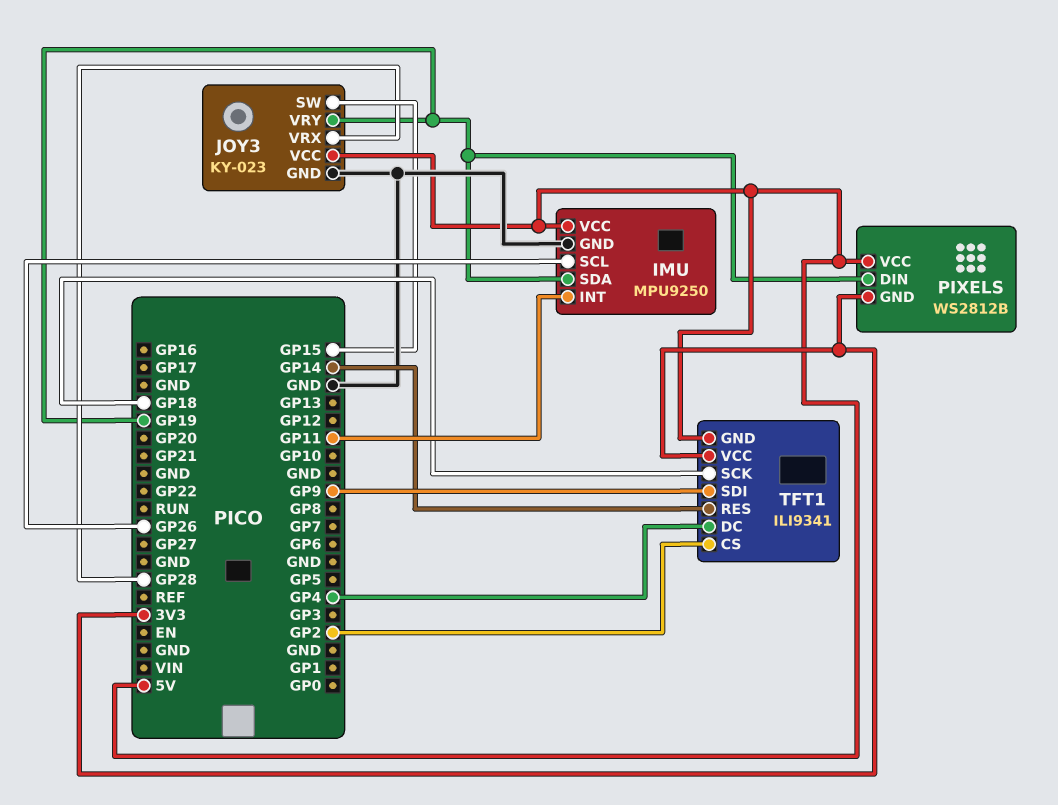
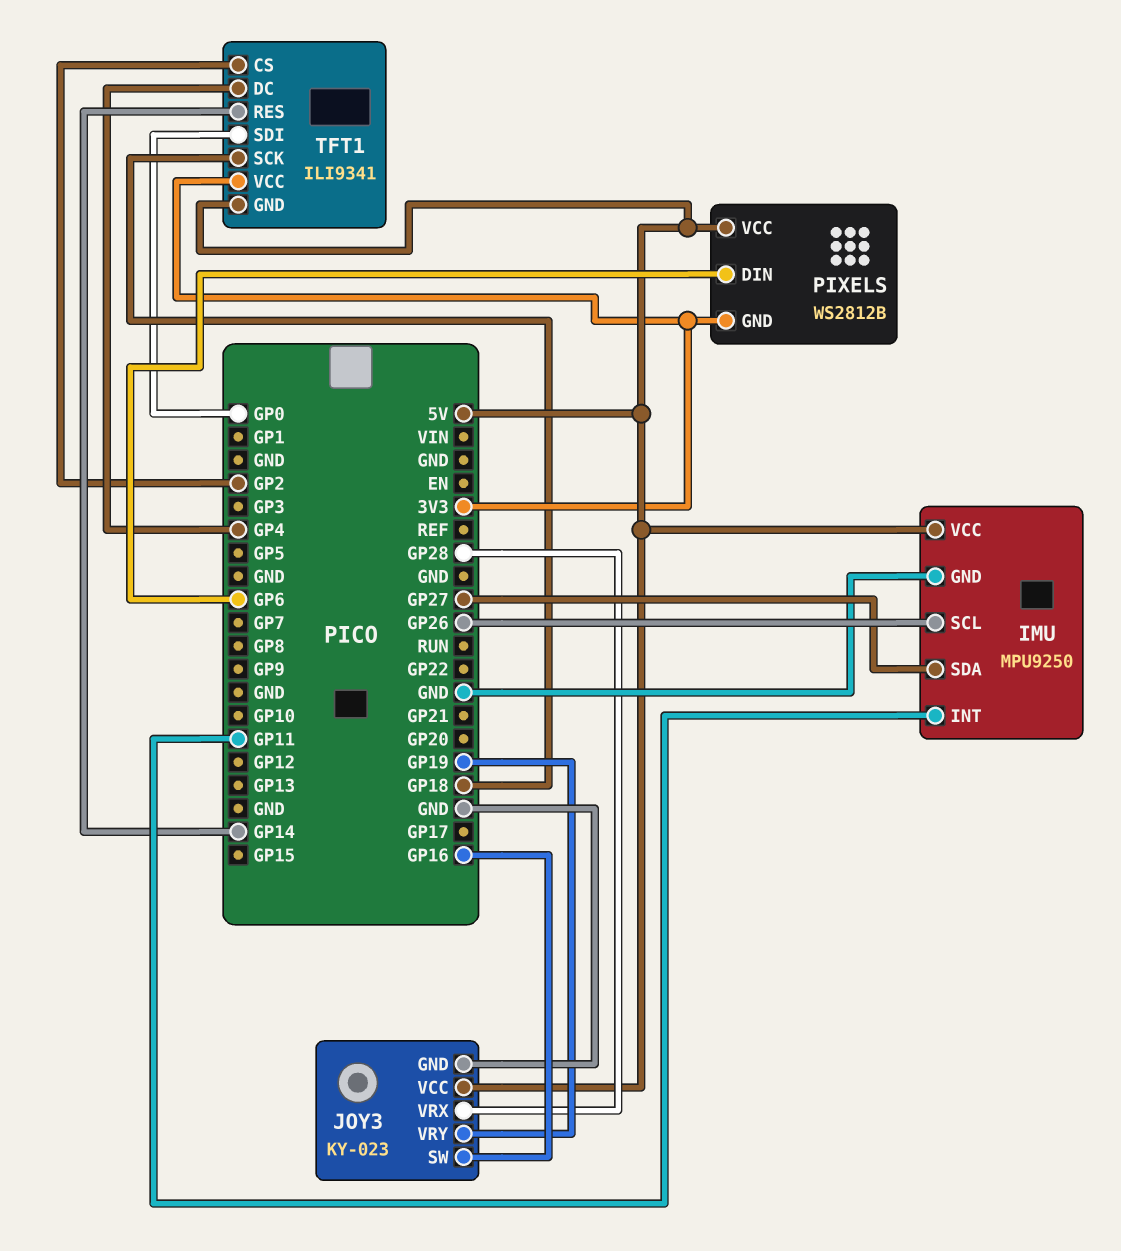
IMU pin SDA: GP19 -> GP27
JOY3 pin SW: GP15 -> GP16
PIXELS pin DIN: GP19 -> GP6
TFT1 pin SDI: GP9 -> GP0

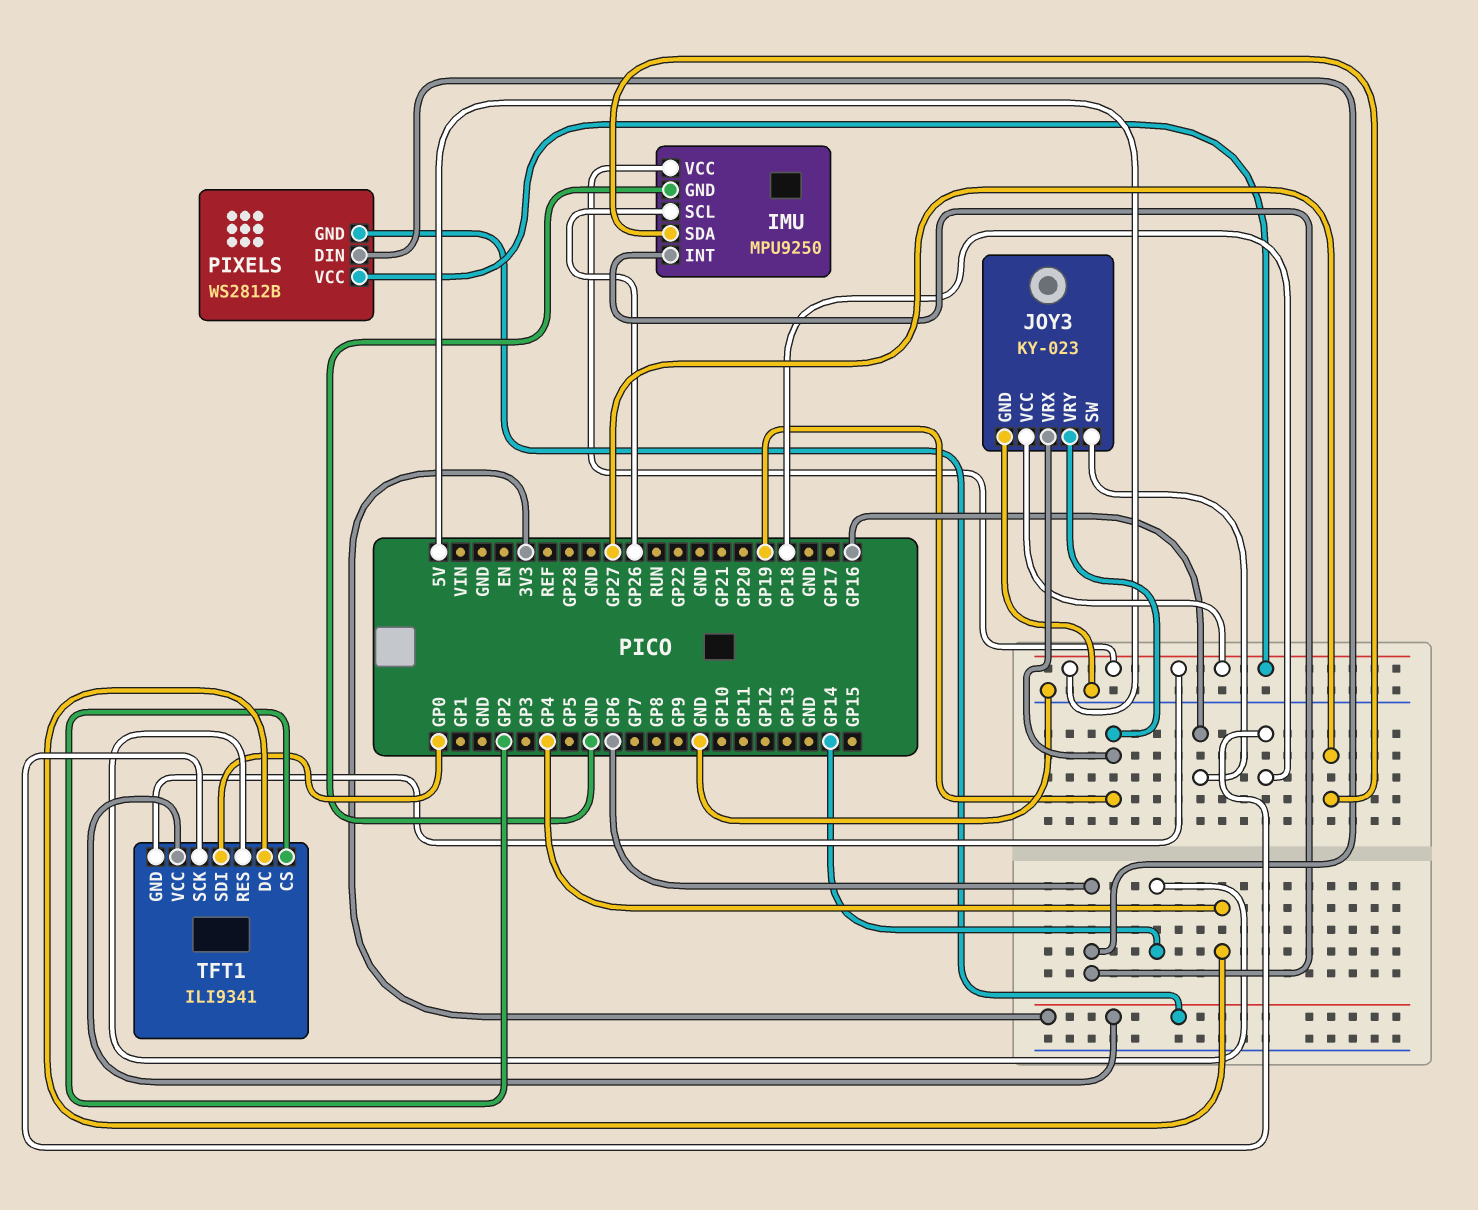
IMU pin INT: GP11 -> GP6
JOY3 pin VRX: GP28 -> GP19

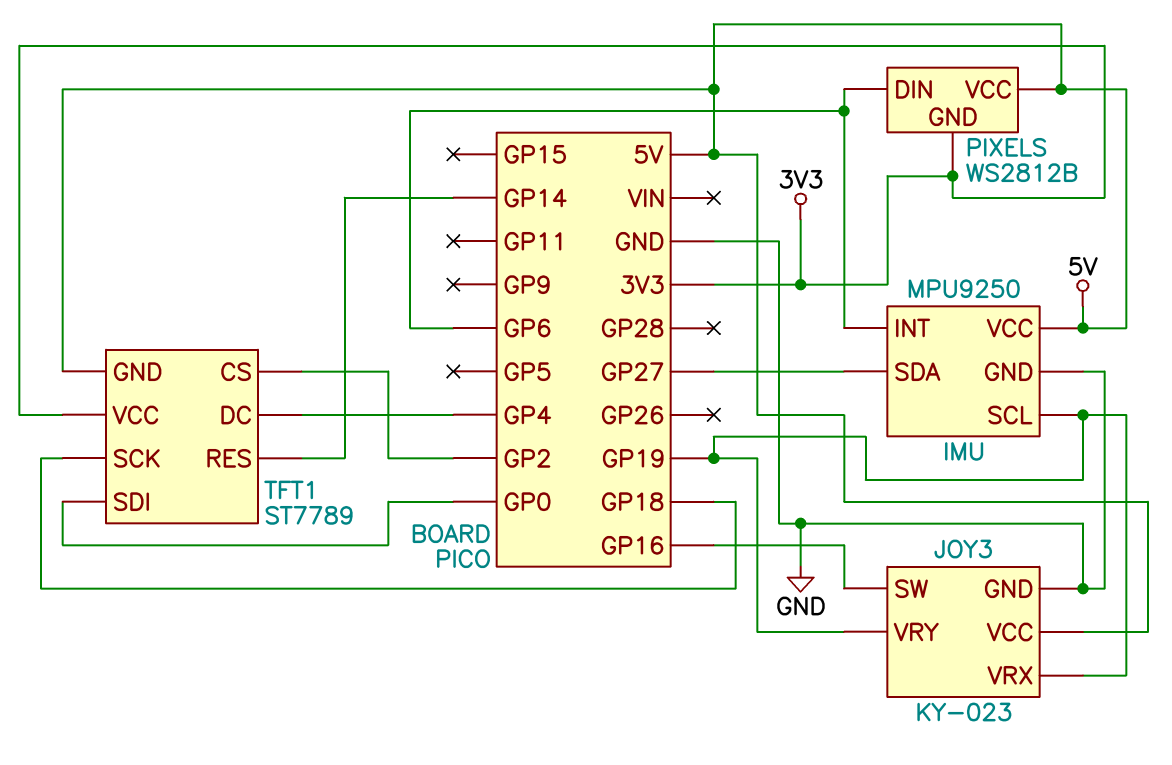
IMU pin SCL: GP26 -> GP19
TFT1: ILI9341 -> ST7789

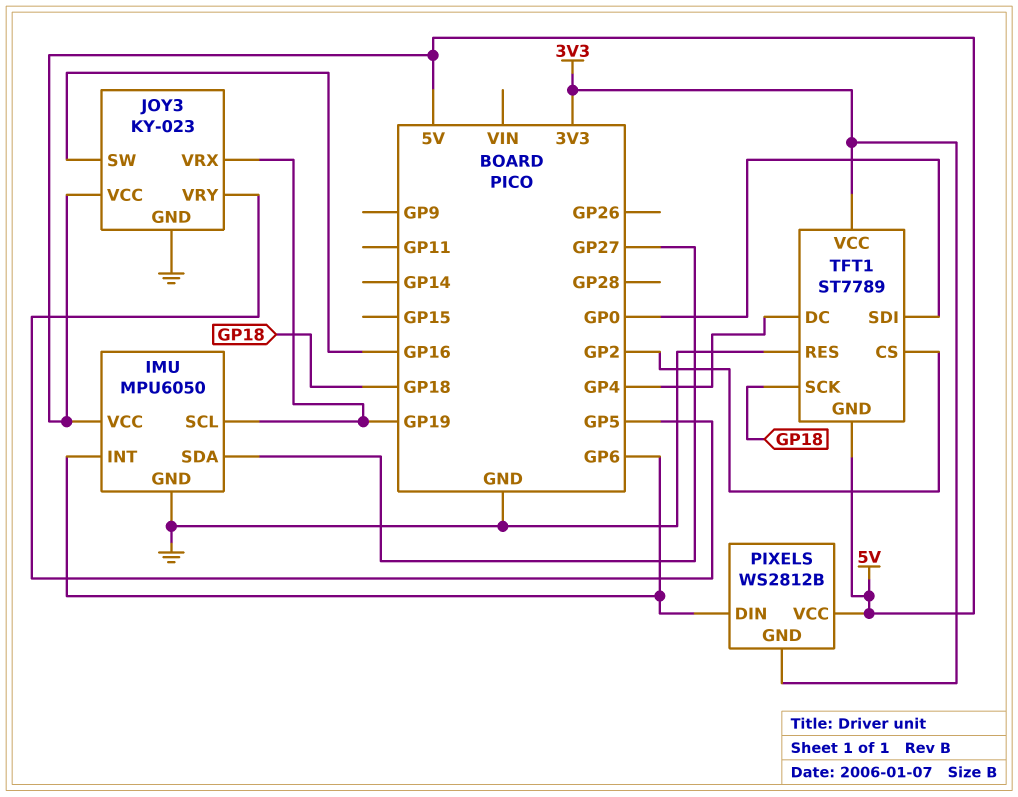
IMU: MPU9250 -> MPU6050
JOY3 pin VRY: GP19 -> GP5
TFT1 pin RES: GP14 -> GND

